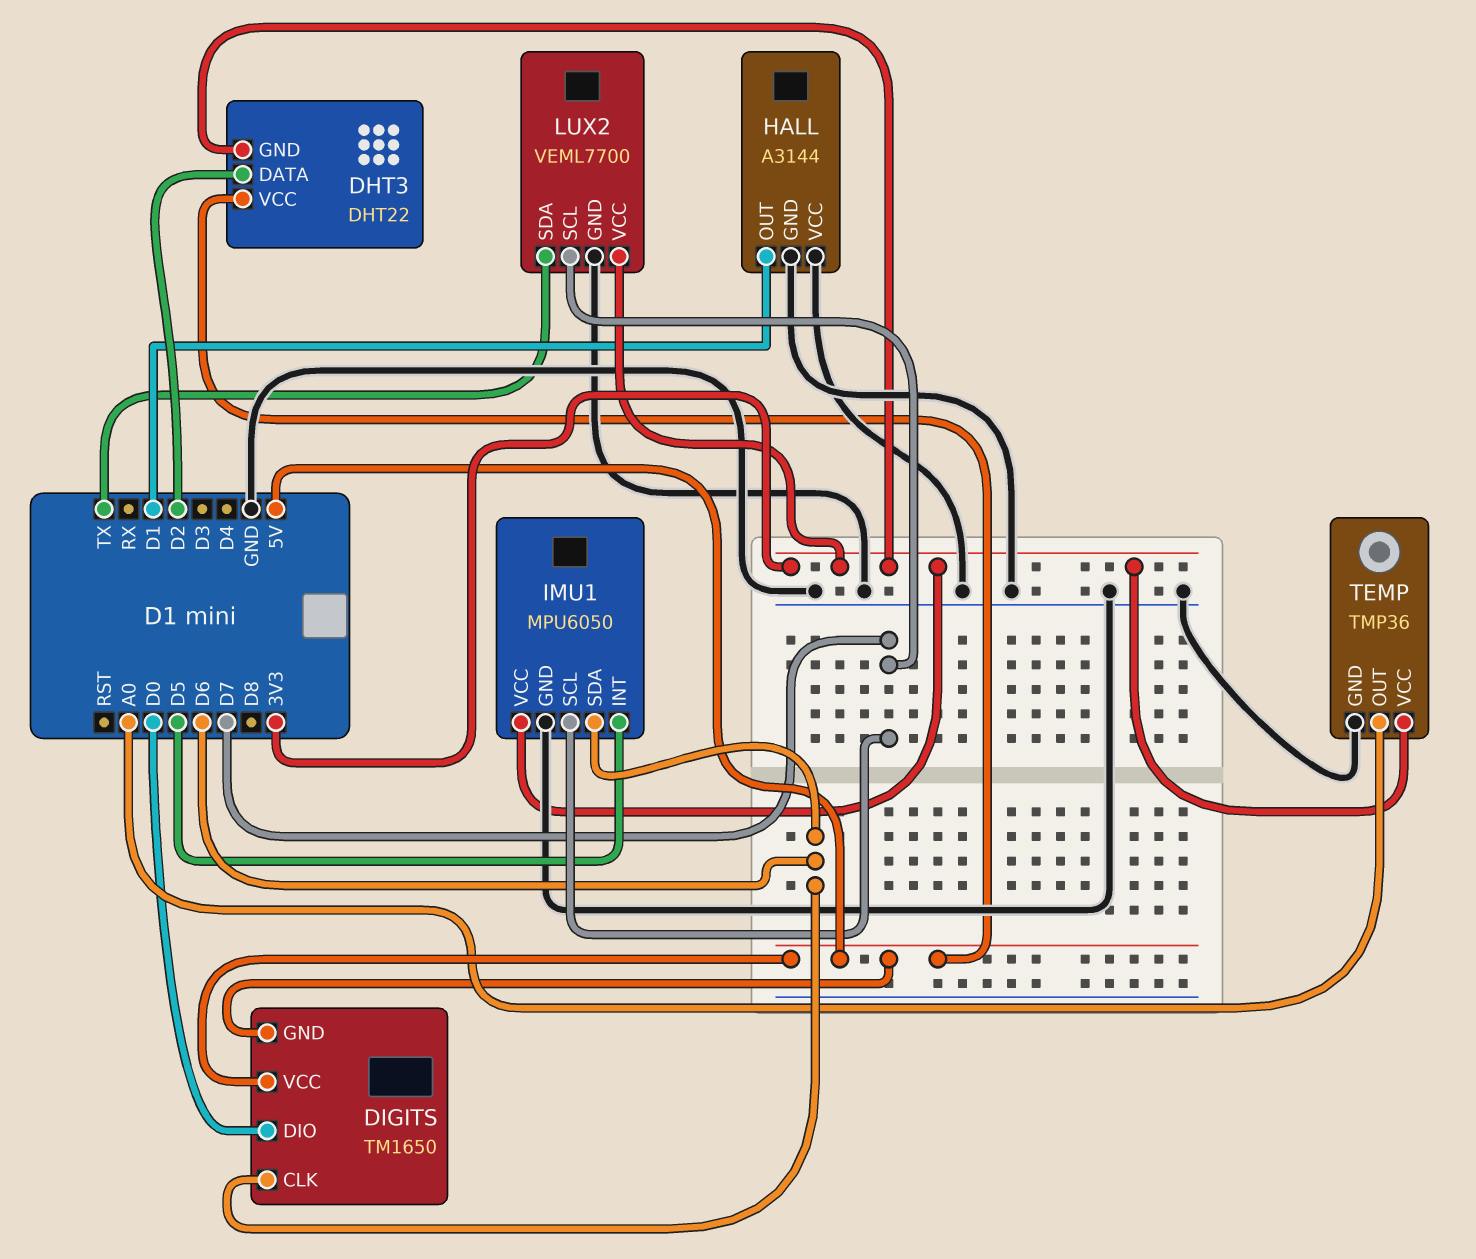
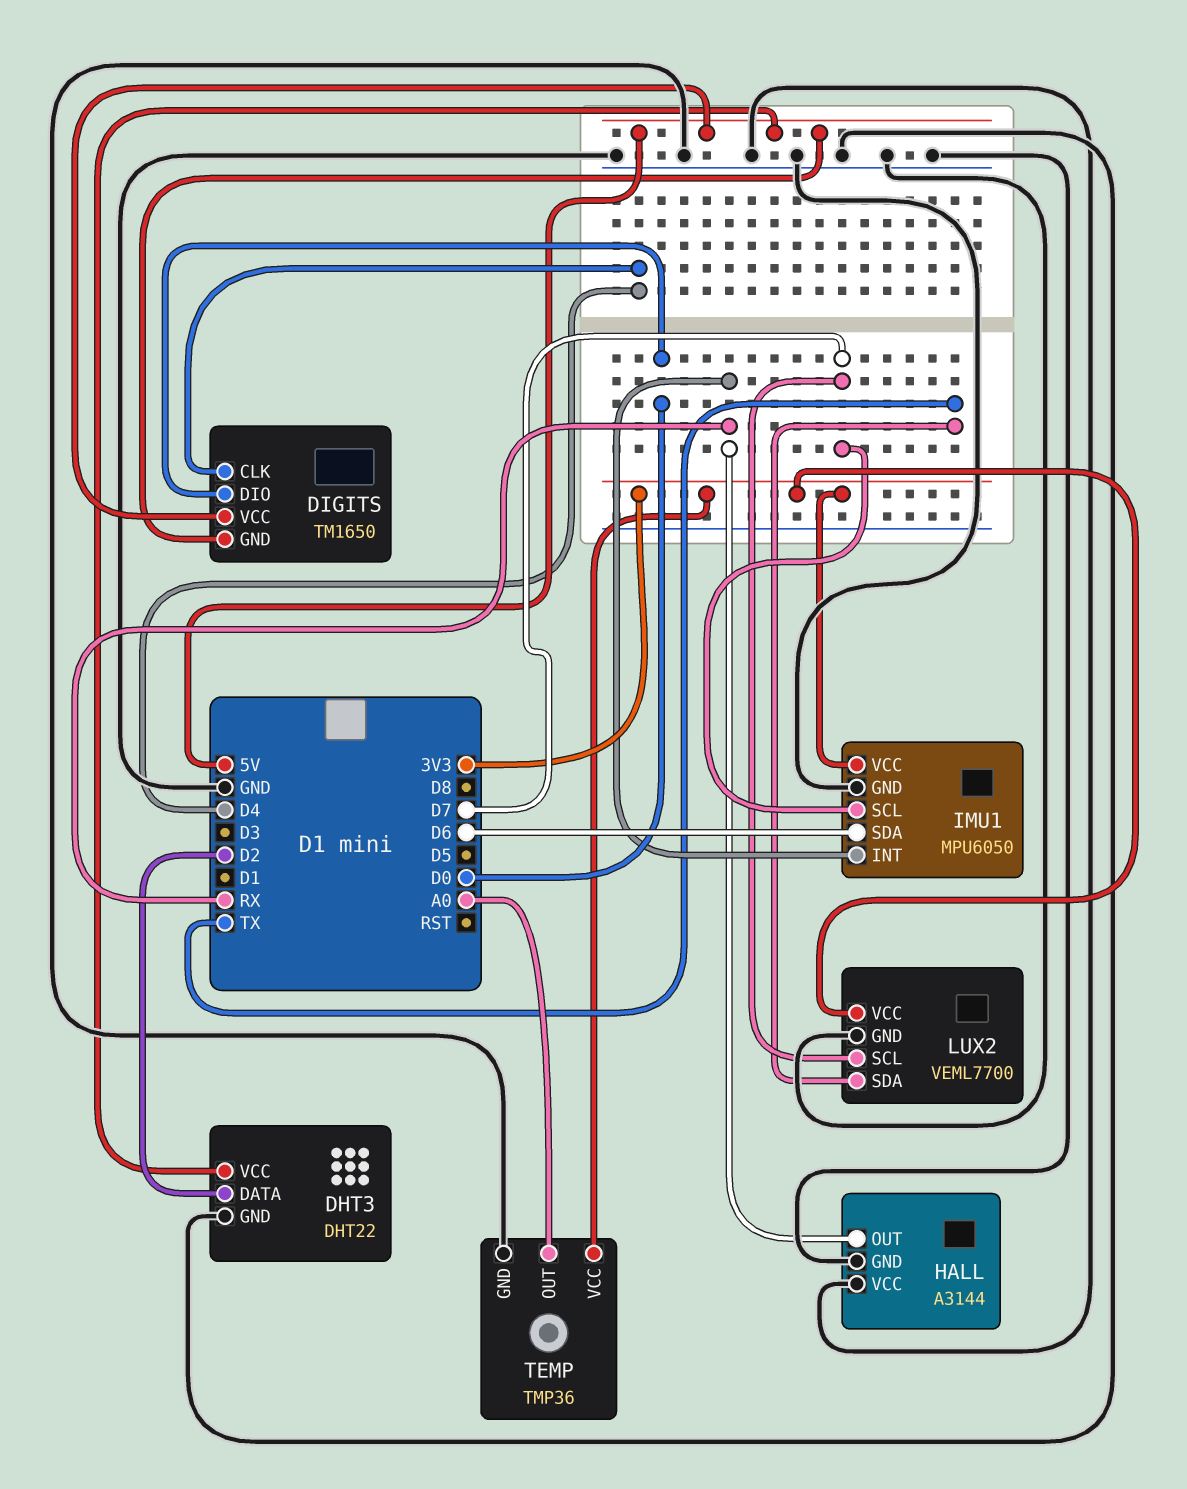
DHT3 pin GND: 3V3 -> GND
DIGITS pin CLK: D6 -> D4
HALL pin OUT: D1 -> RX
IMU1 pin INT: D5 -> RX

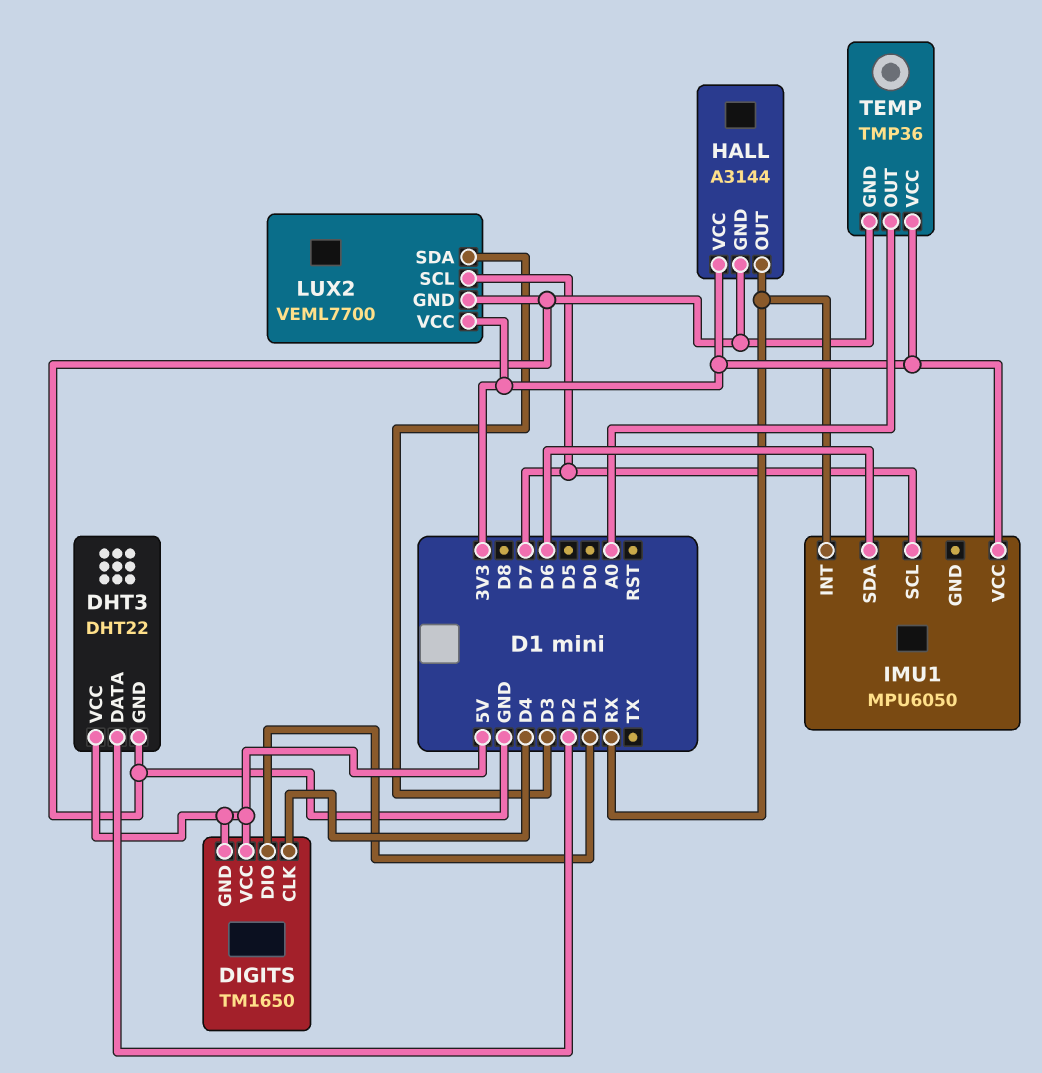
DIGITS pin DIO: D0 -> D1
HALL pin VCC: GND -> 3V3
IMU1 pin GND: GND -> none
LUX2 pin SDA: TX -> D3

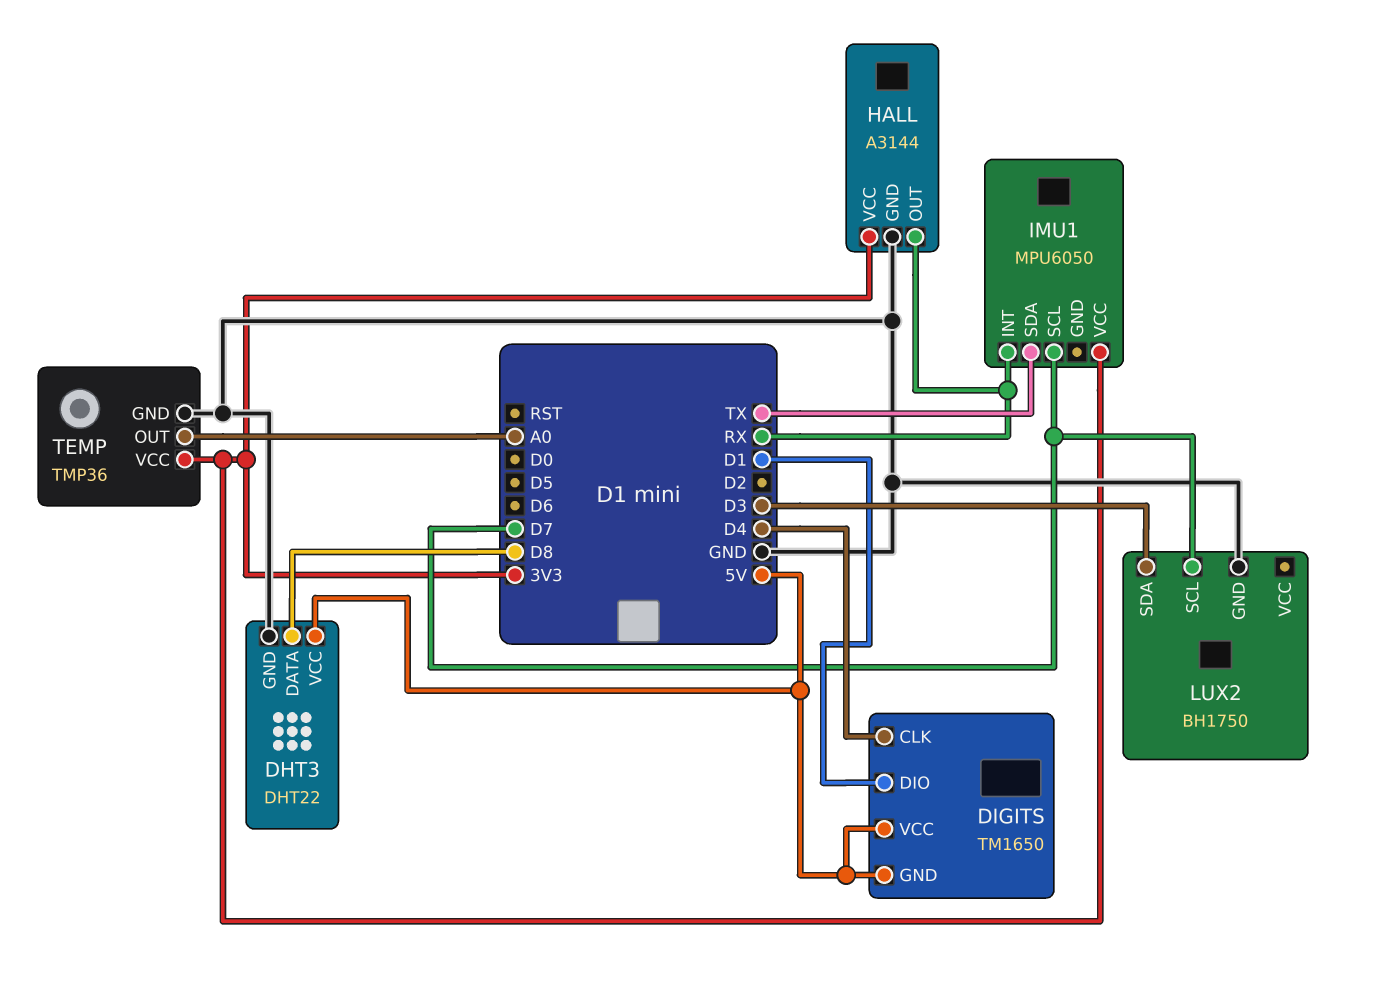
DHT3 pin DATA: D2 -> D8
IMU1 pin SDA: D6 -> TX
LUX2: VEML7700 -> BH1750
LUX2 pin VCC: 3V3 -> none

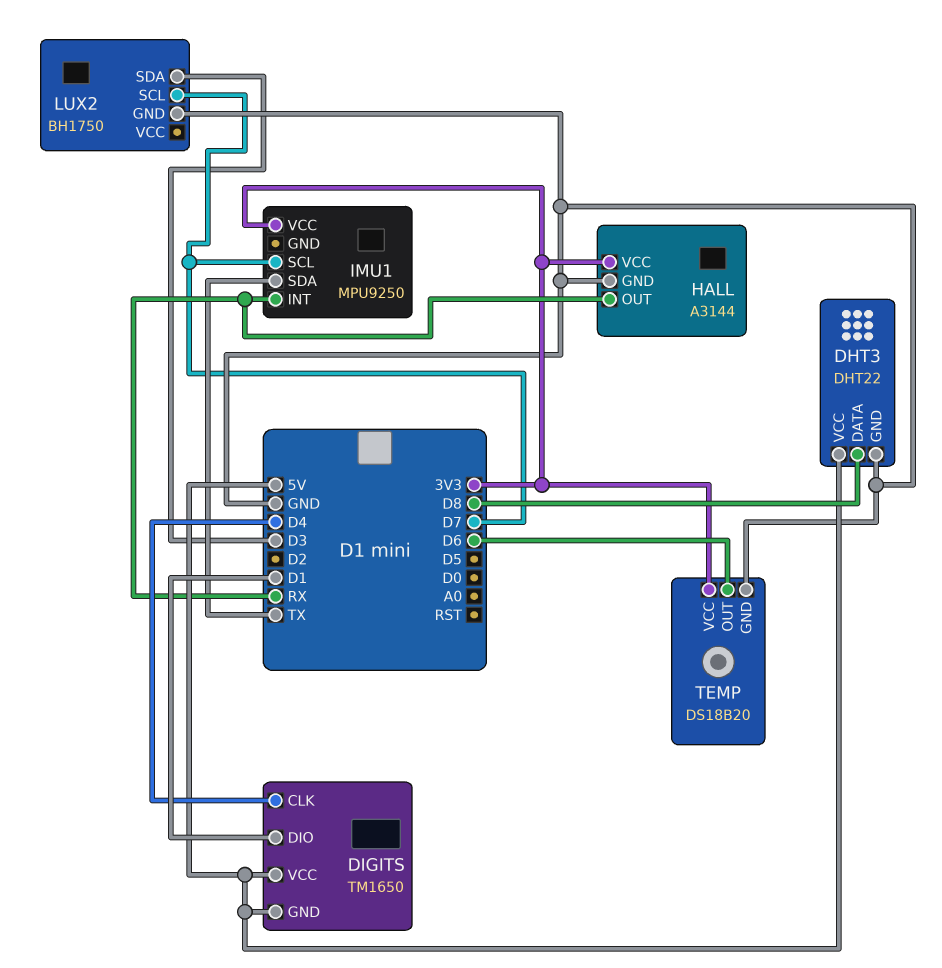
IMU1: MPU6050 -> MPU9250
TEMP: TMP36 -> DS18B20
TEMP pin OUT: A0 -> D6

